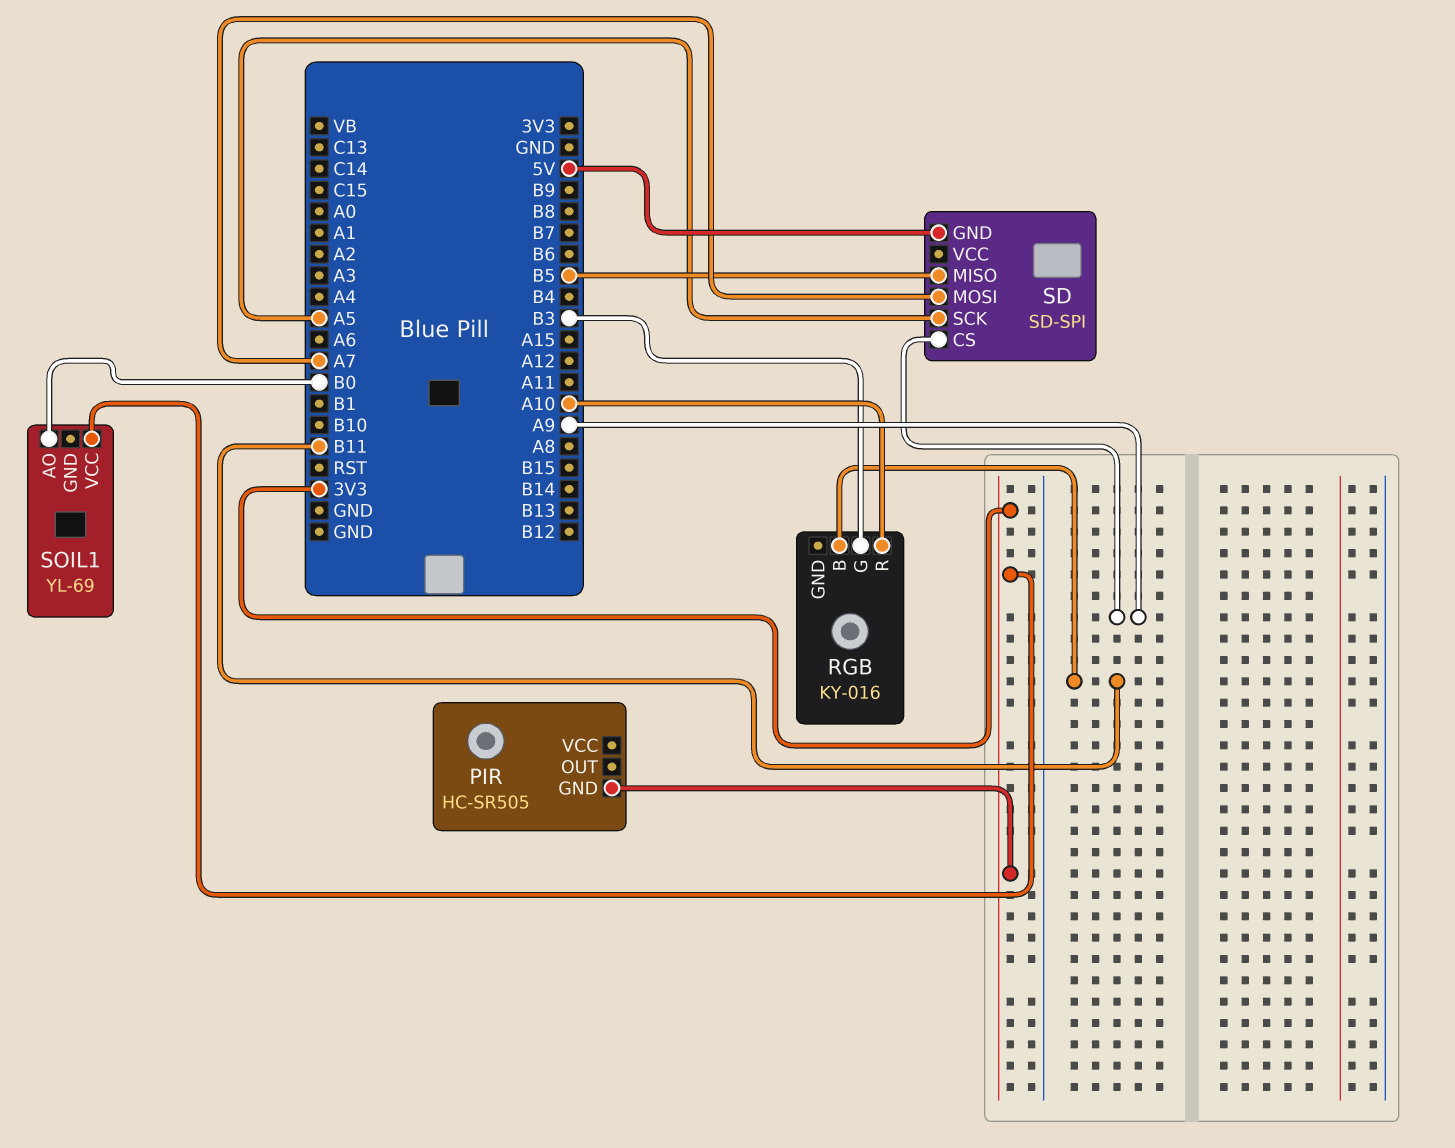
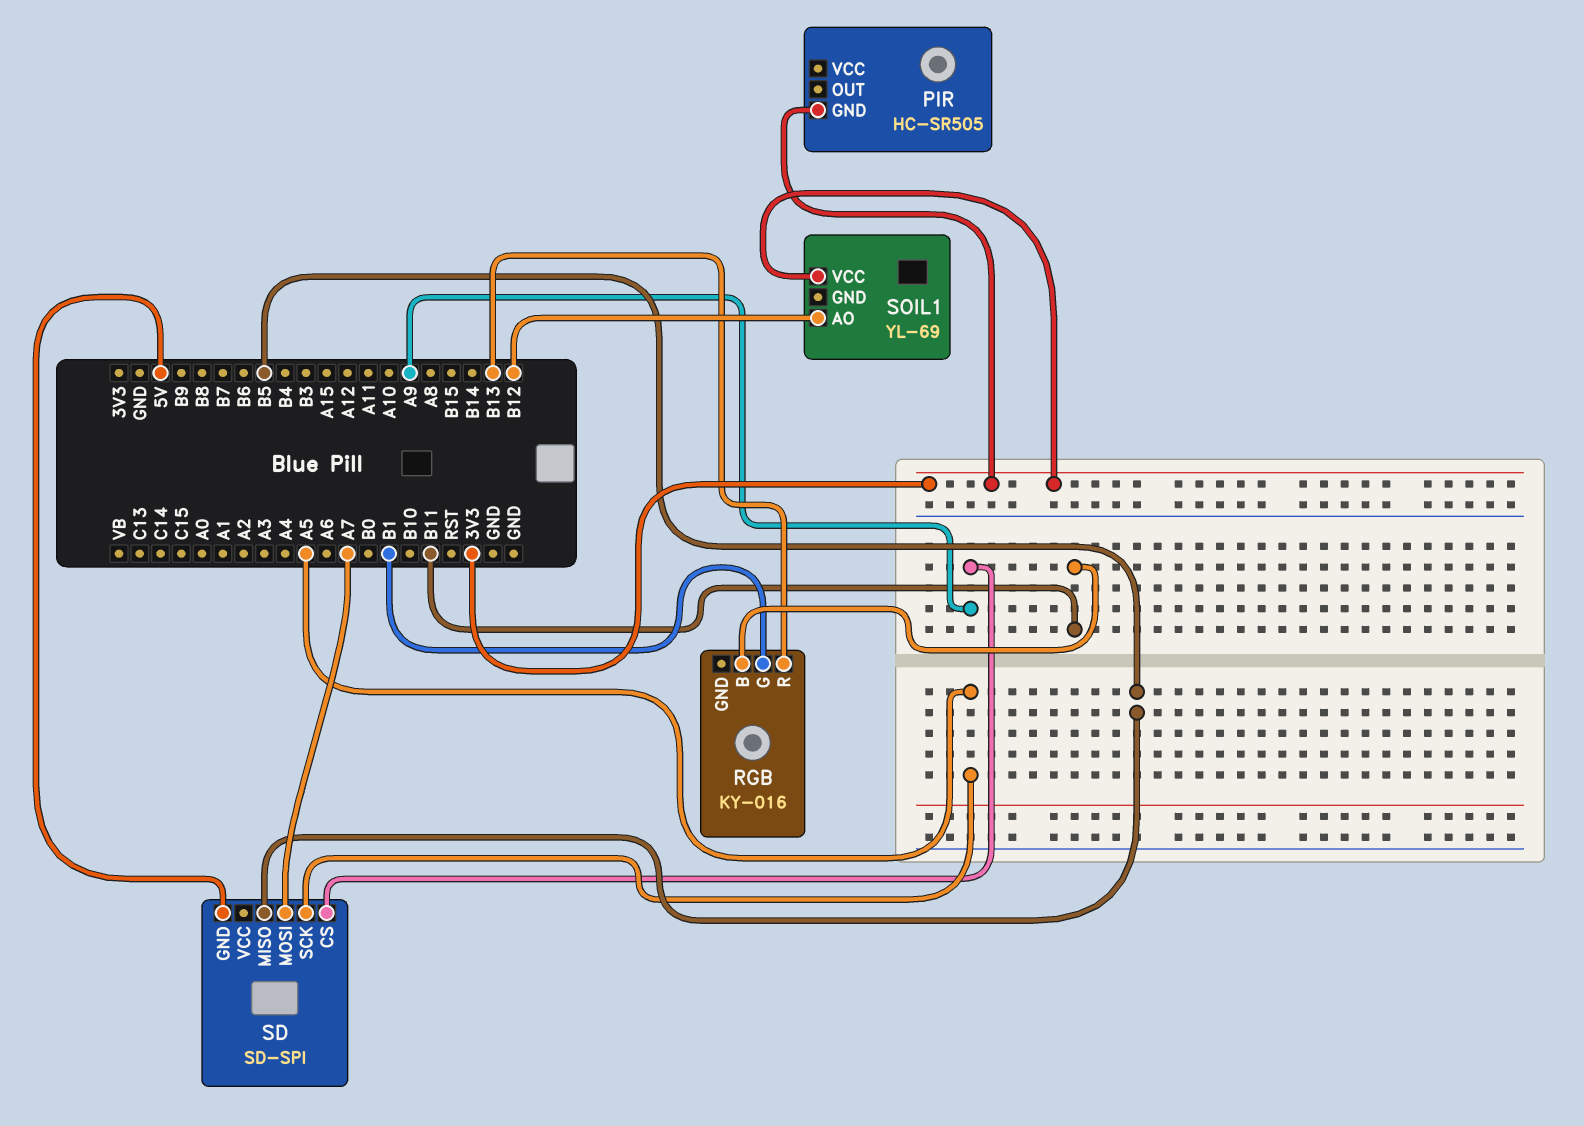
RGB pin G: B3 -> B1
RGB pin R: A10 -> B13
SOIL1 pin AO: B0 -> B12

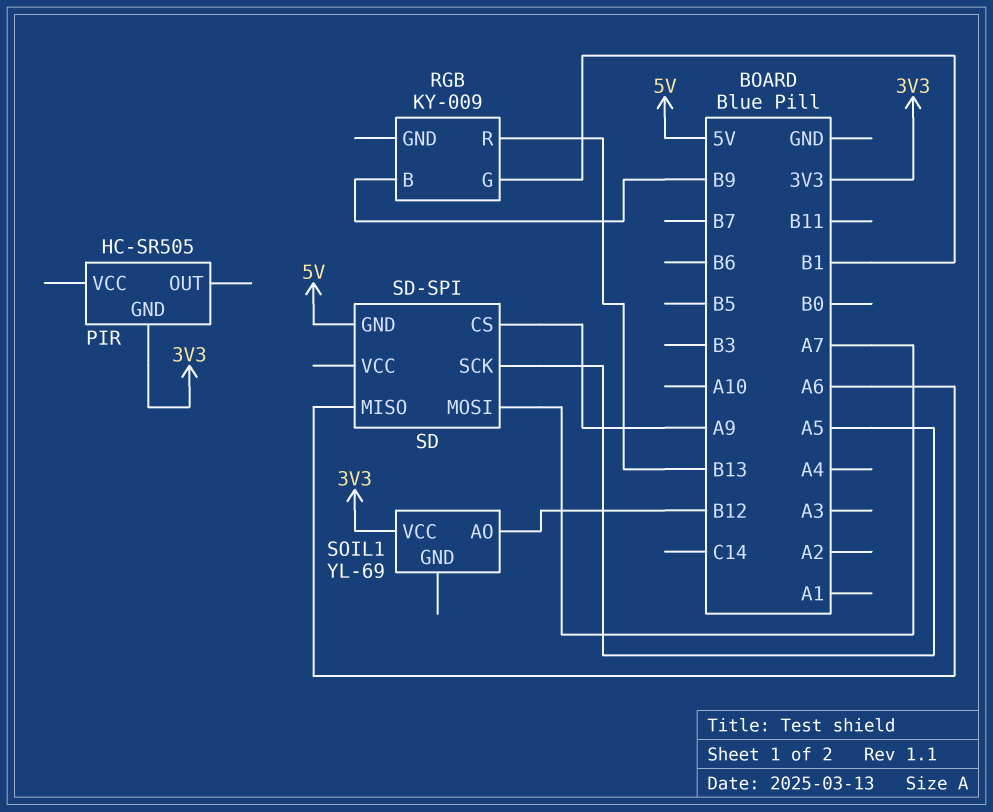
RGB: KY-016 -> KY-009
RGB pin B: B11 -> B9
SD pin MISO: B5 -> A6

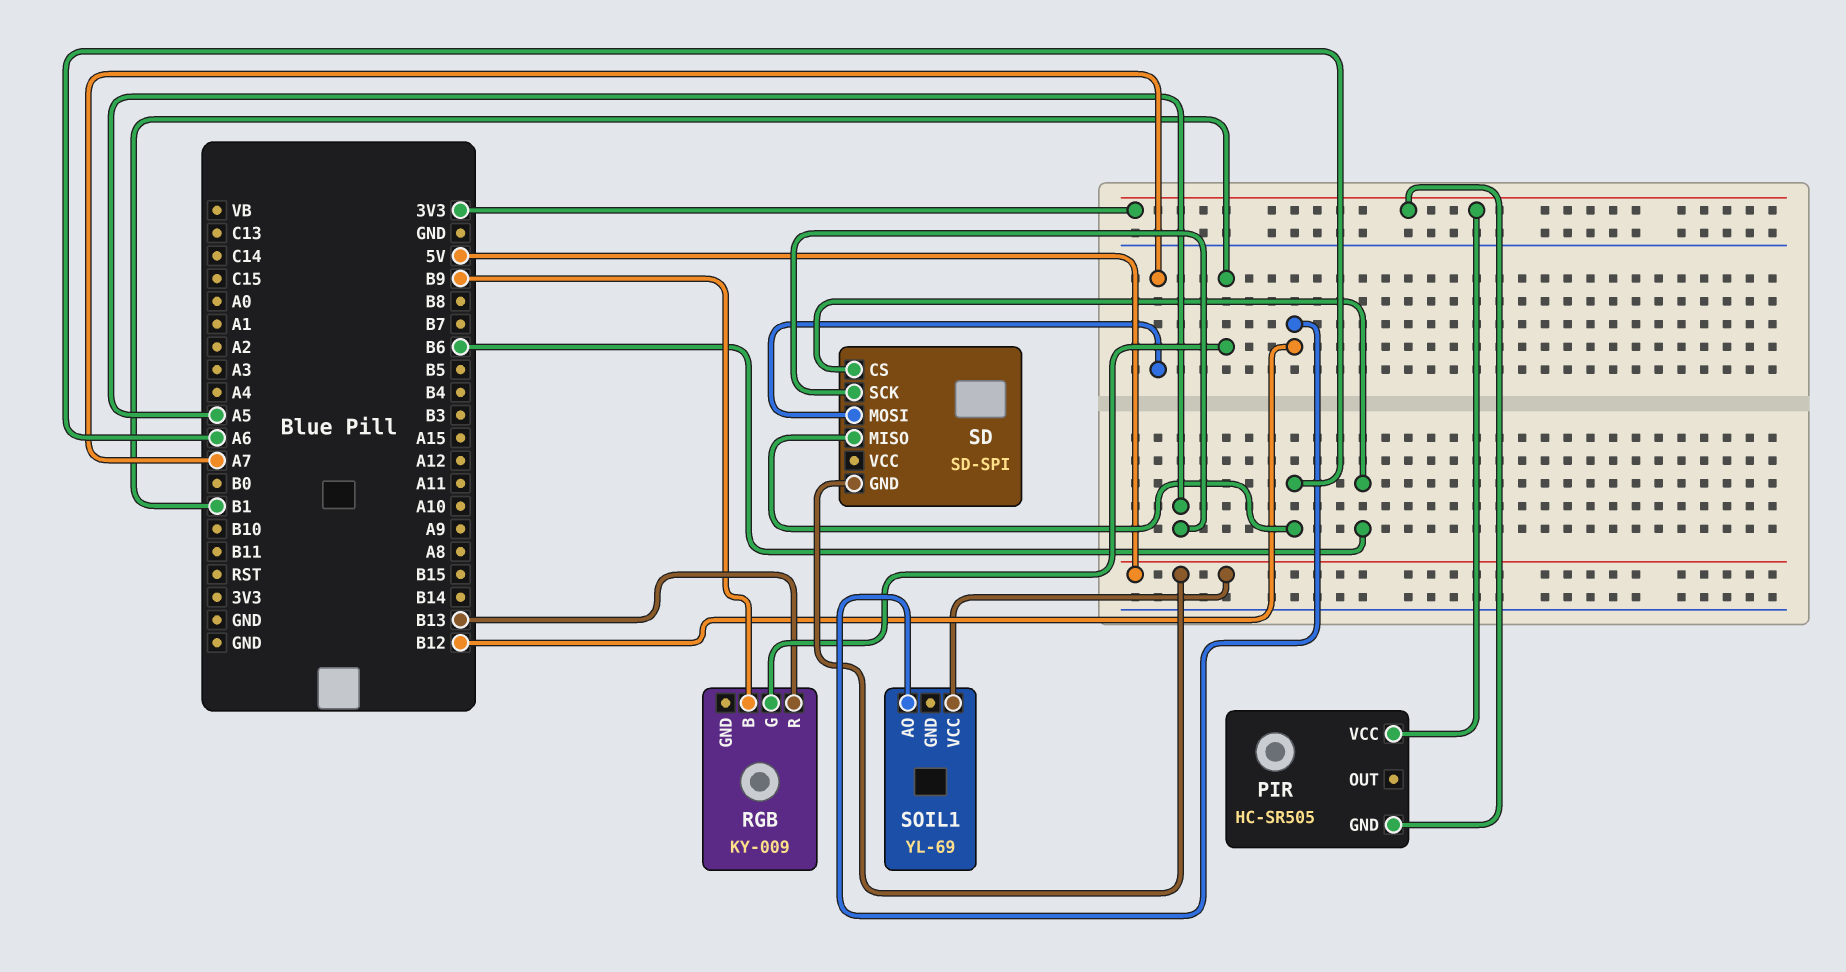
PIR pin VCC: none -> 3V3
SD pin CS: A9 -> B6
SOIL1 pin VCC: 3V3 -> 5V

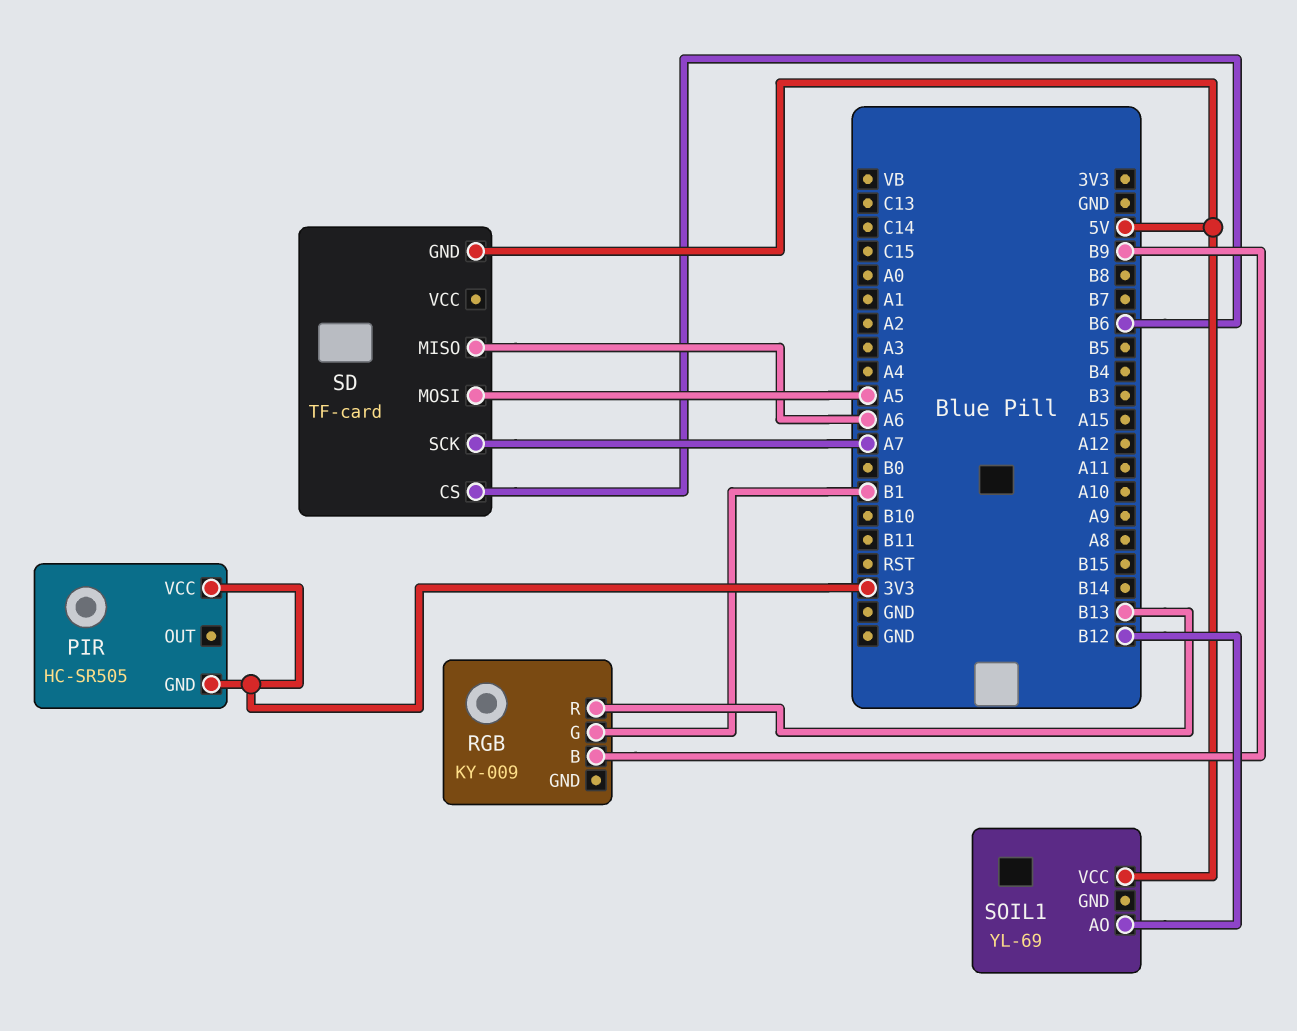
SD: SD-SPI -> TF-card
SD pin MOSI: A7 -> A5
SD pin SCK: A5 -> A7

